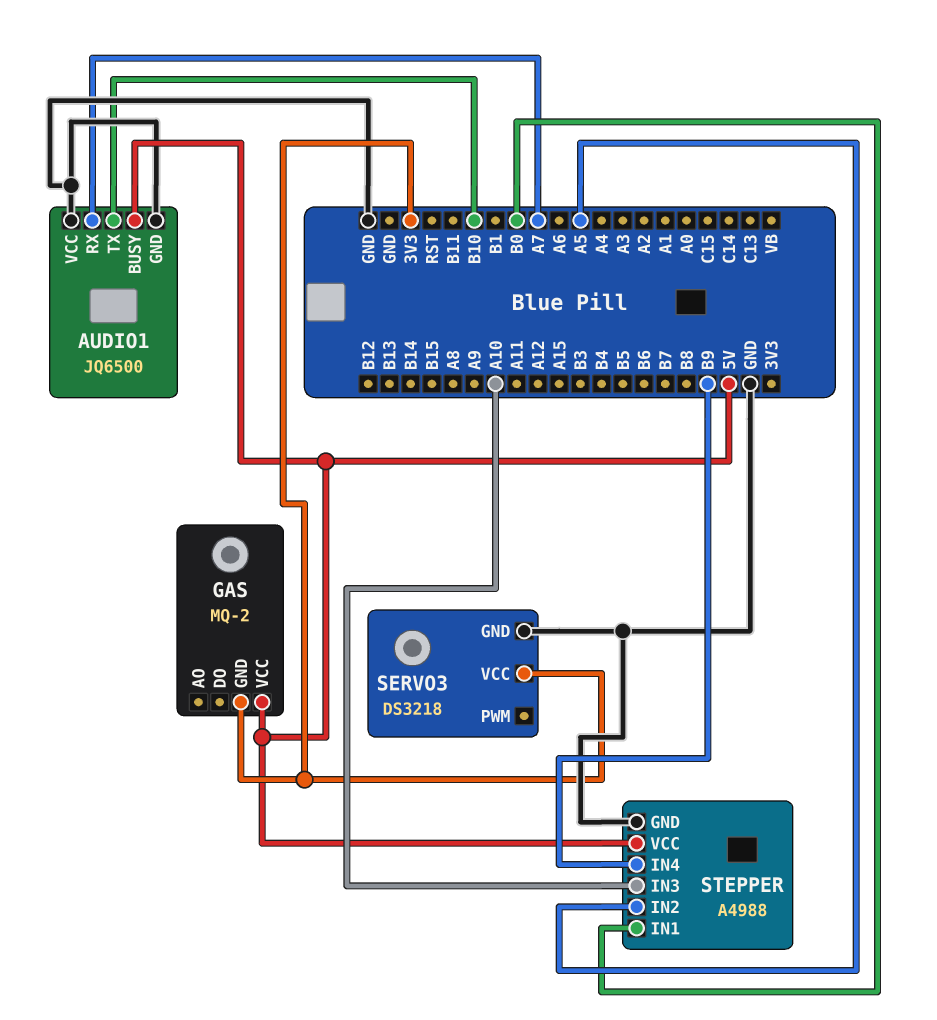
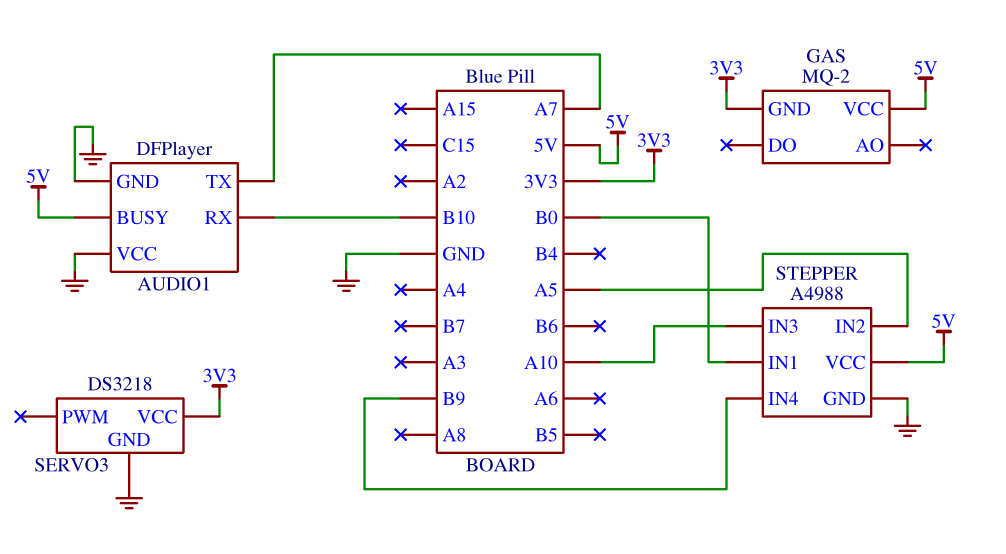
AUDIO1: JQ6500 -> DFPlayer
AUDIO1 pin RX: A7 -> B10
AUDIO1 pin TX: B10 -> A7

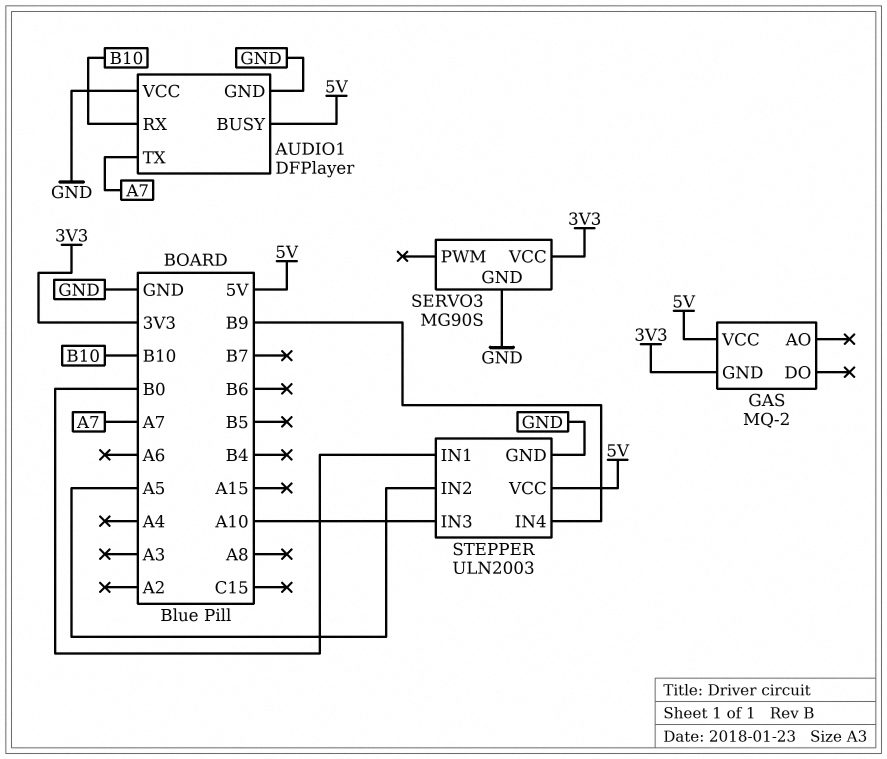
SERVO3: DS3218 -> MG90S
STEPPER: A4988 -> ULN2003

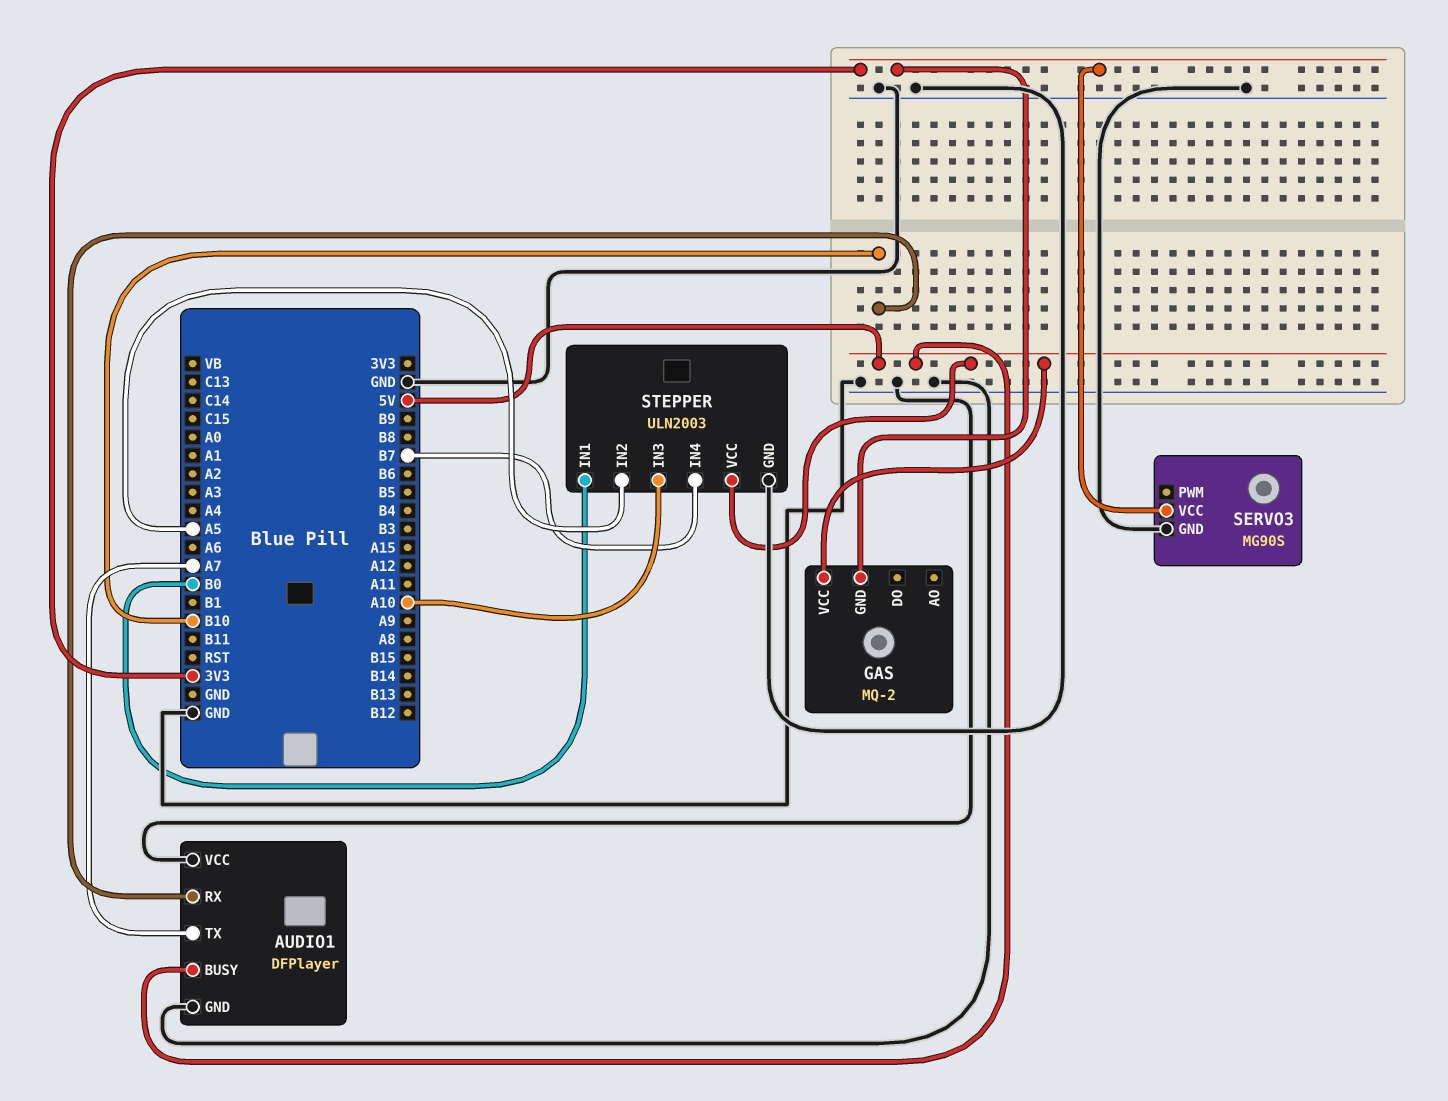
STEPPER pin IN4: B9 -> B7

